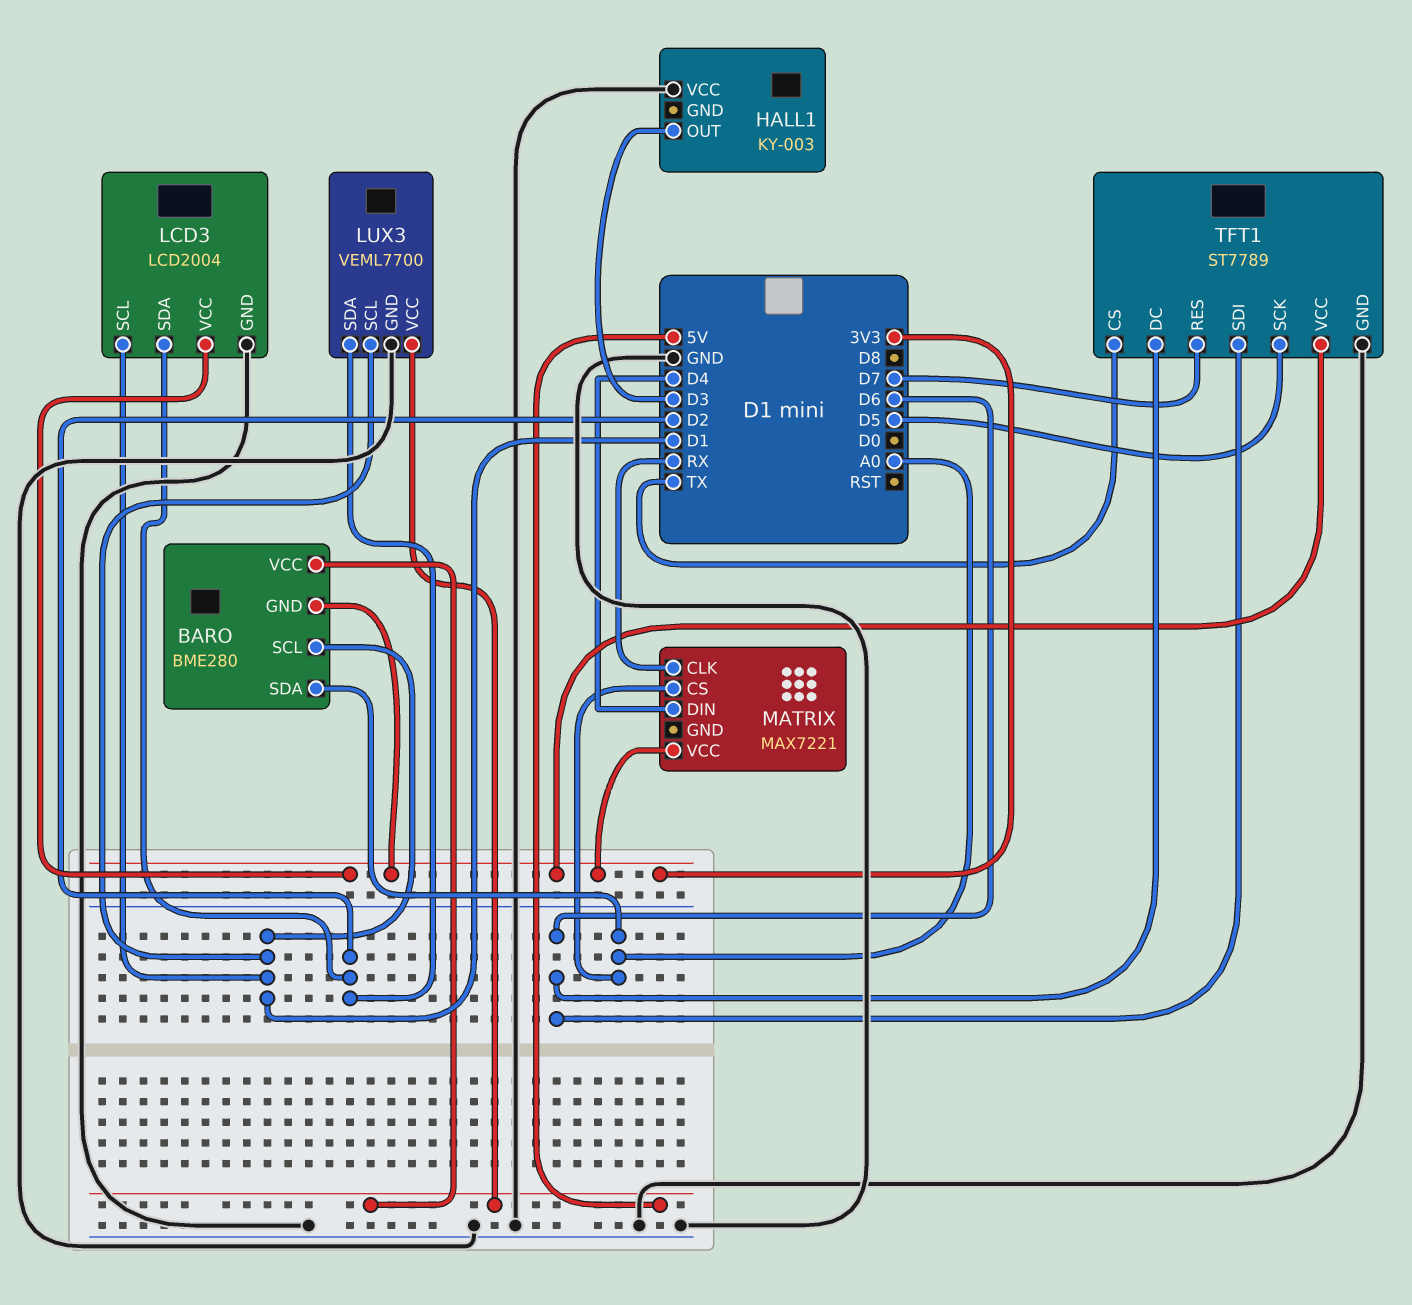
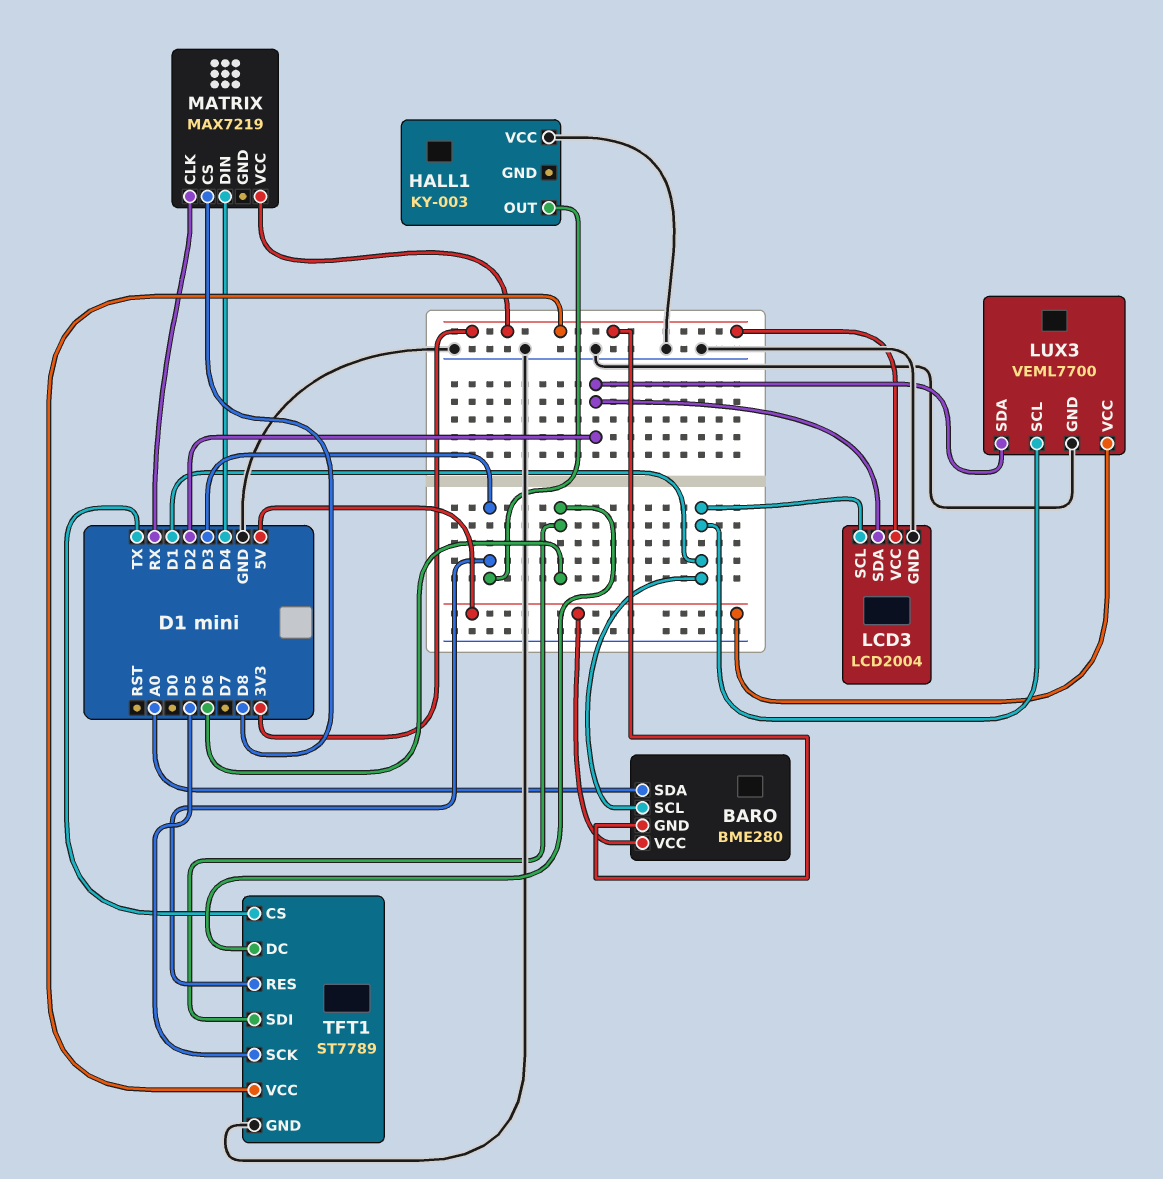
MATRIX: MAX7221 -> MAX7219
MATRIX pin CS: A0 -> D8
TFT1 pin RES: D7 -> D3

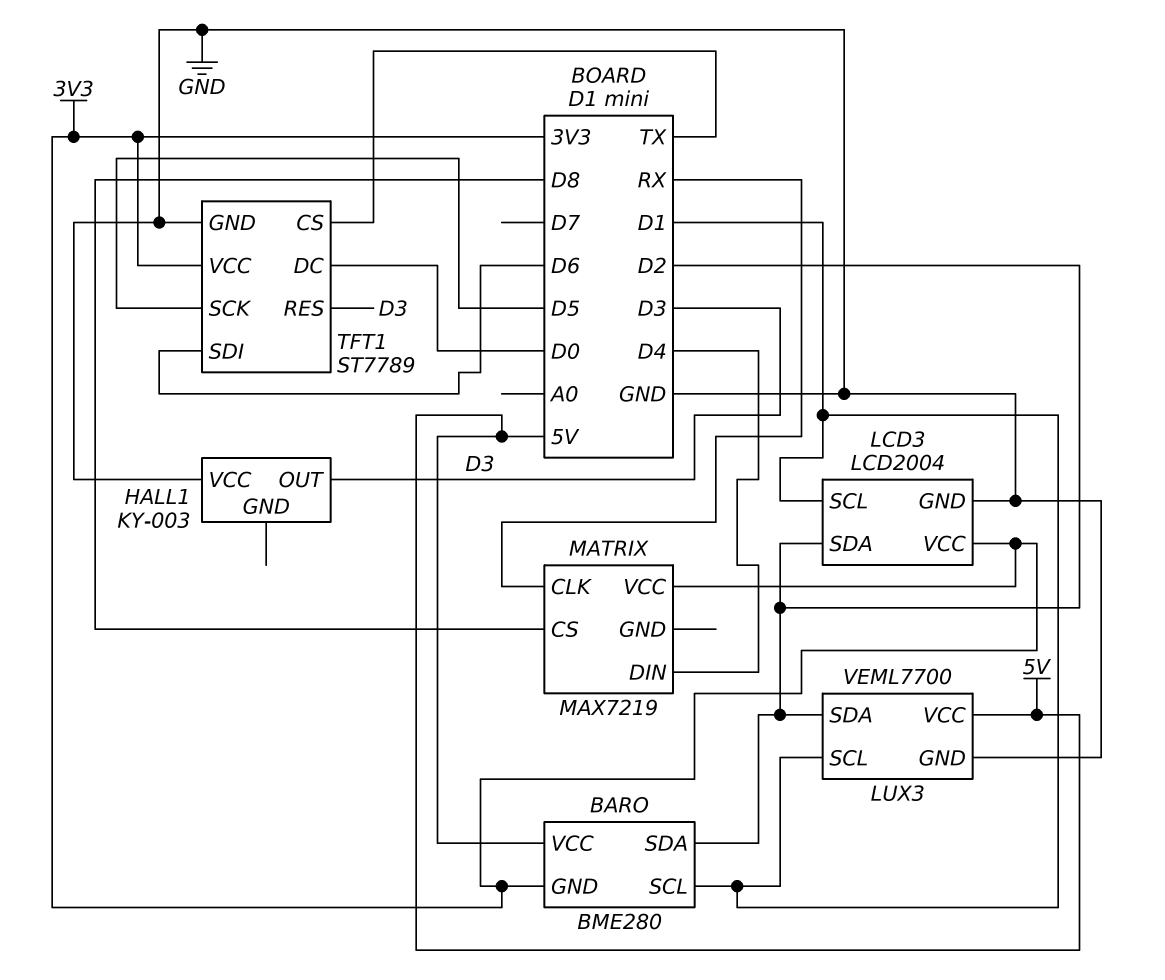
BARO pin SDA: A0 -> D2
TFT1 pin DC: D6 -> D0

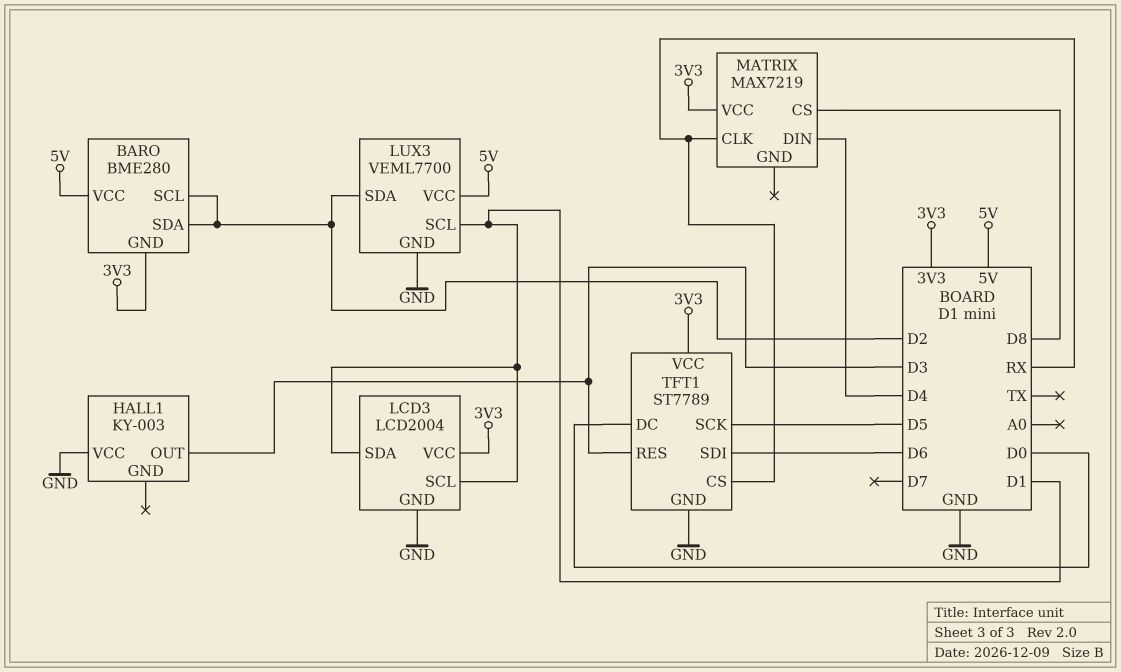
BARO pin SCL: D1 -> D2
LCD3 pin SDA: D2 -> D1
TFT1 pin CS: TX -> RX

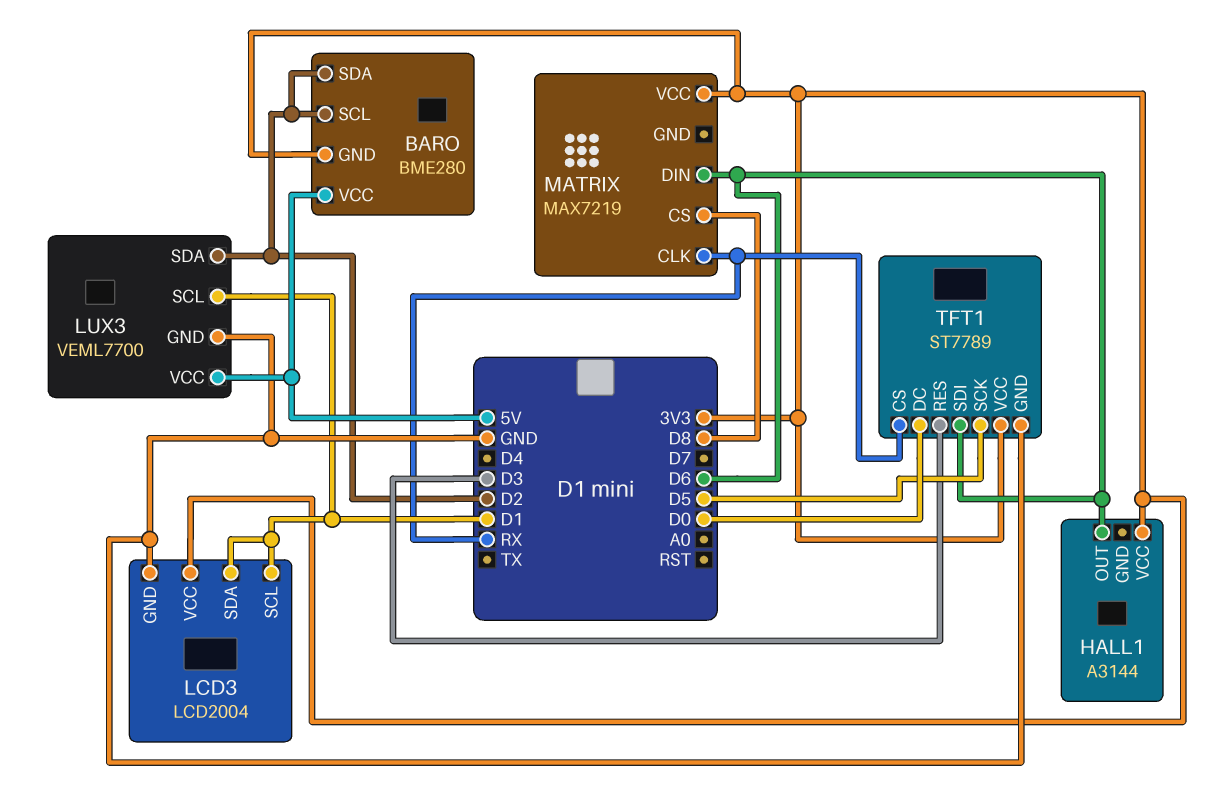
HALL1: KY-003 -> A3144
HALL1 pin OUT: D3 -> D6
HALL1 pin VCC: GND -> 3V3
MATRIX pin DIN: D4 -> D6

